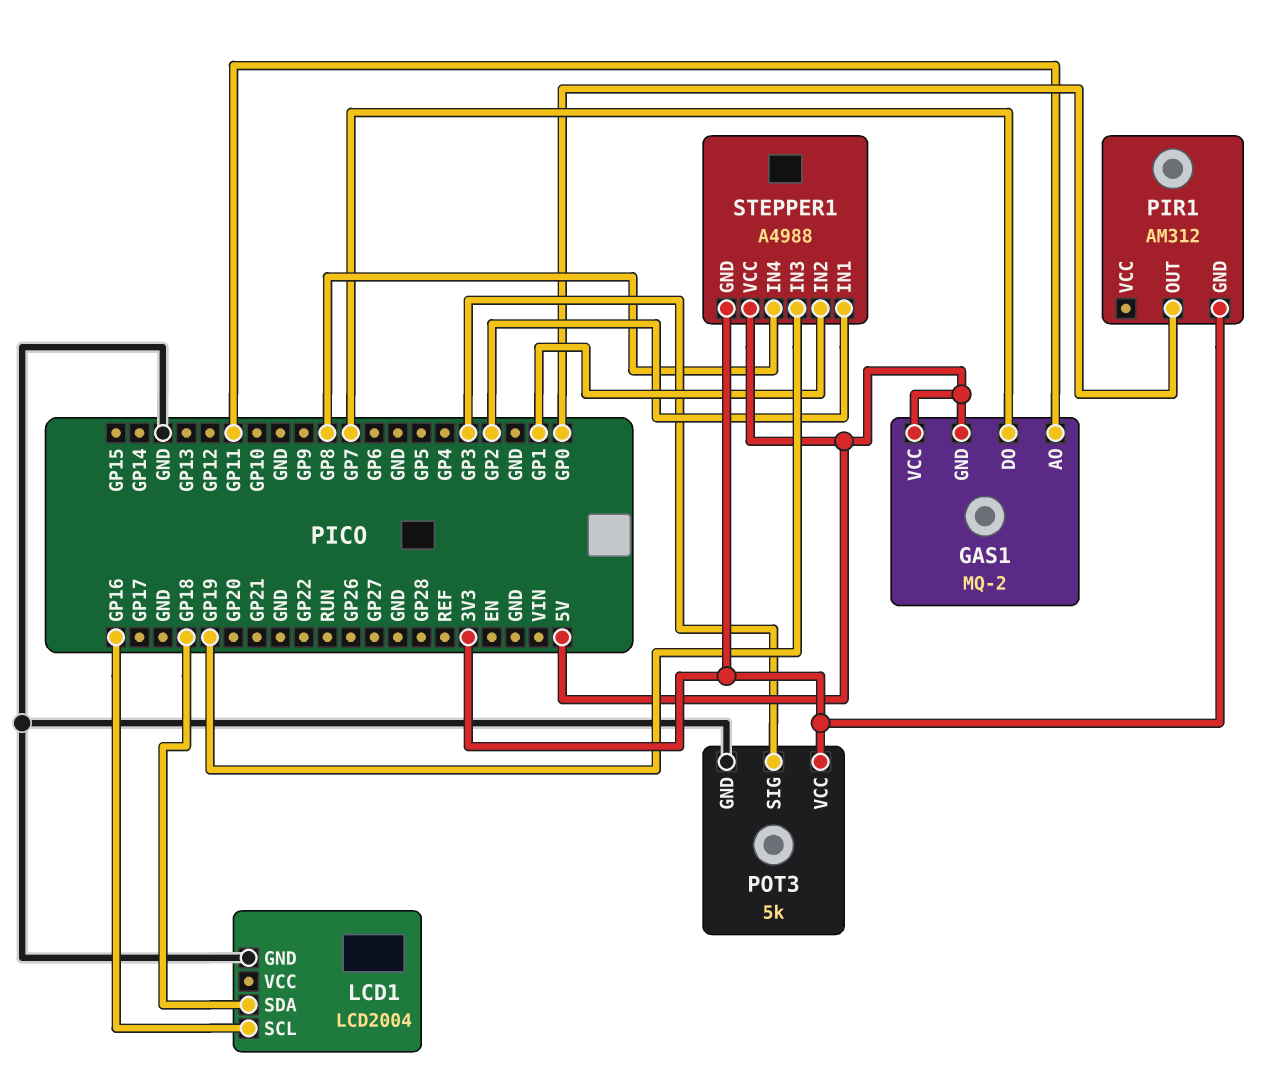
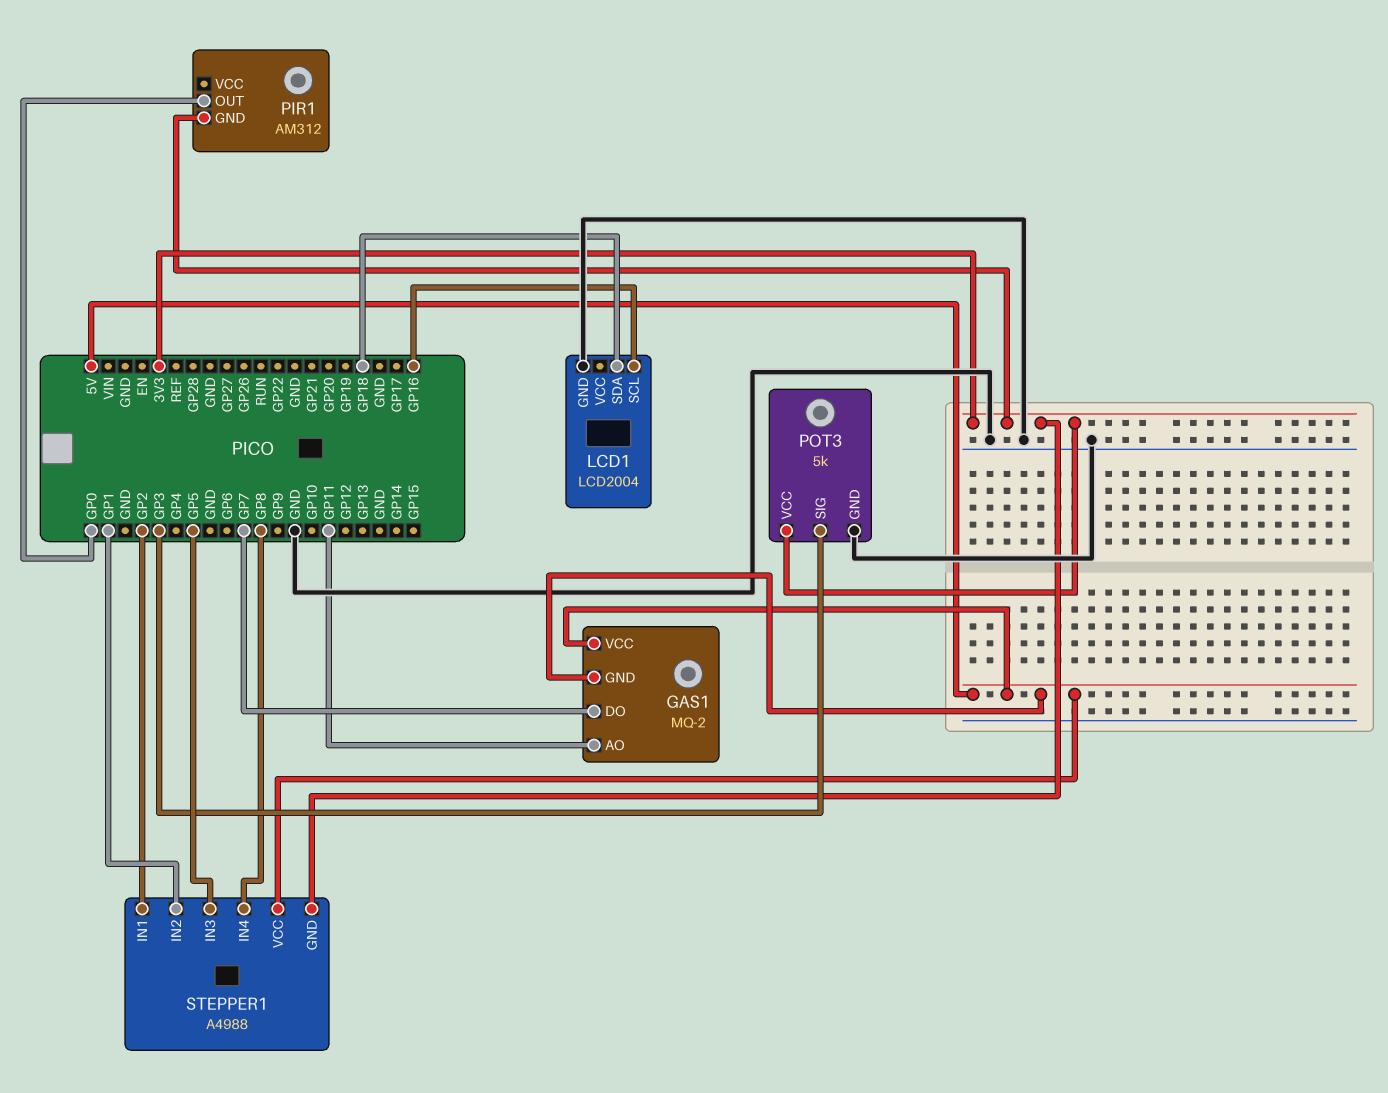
STEPPER1 pin IN3: GP19 -> GP5

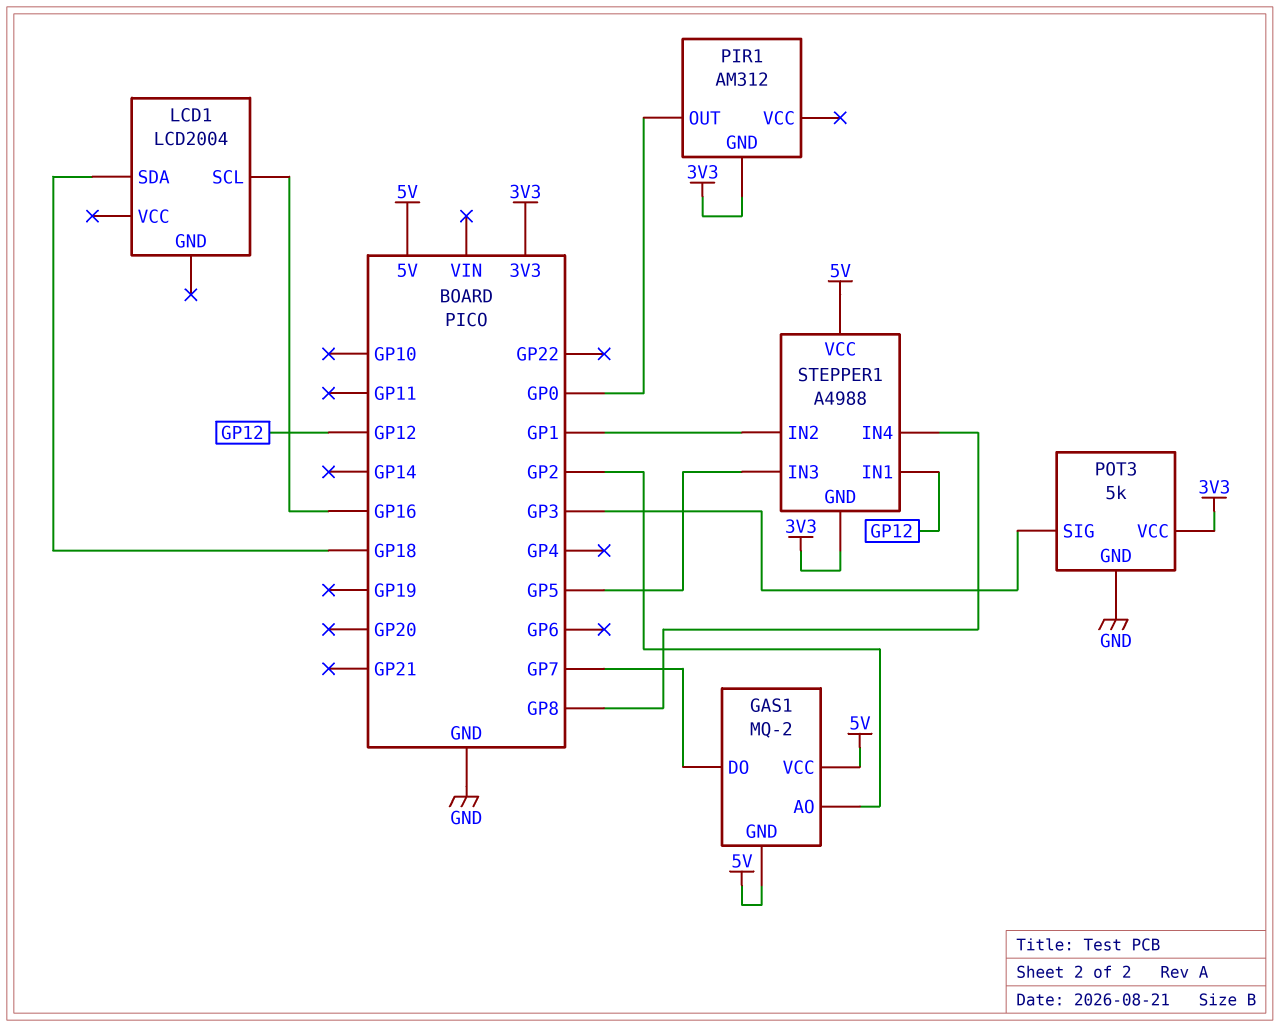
GAS1 pin AO: GP11 -> GP2
LCD1 pin GND: GND -> none
STEPPER1 pin IN1: GP2 -> GP12

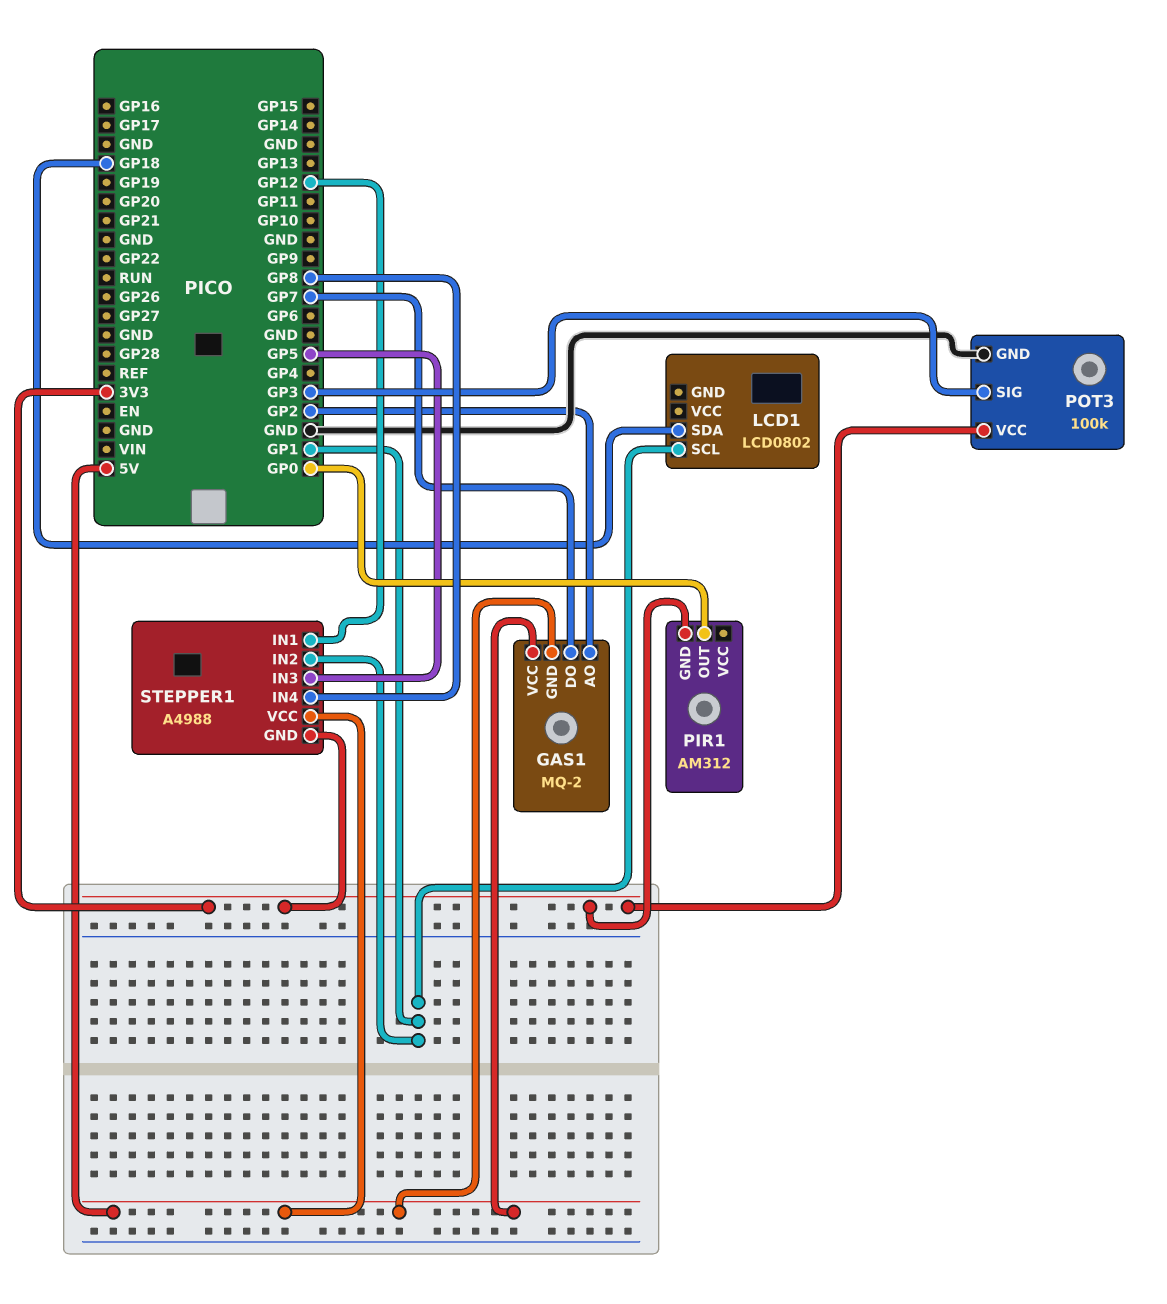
LCD1: LCD2004 -> LCD0802
LCD1 pin SCL: GP16 -> GP1
POT3: 5k -> 100k

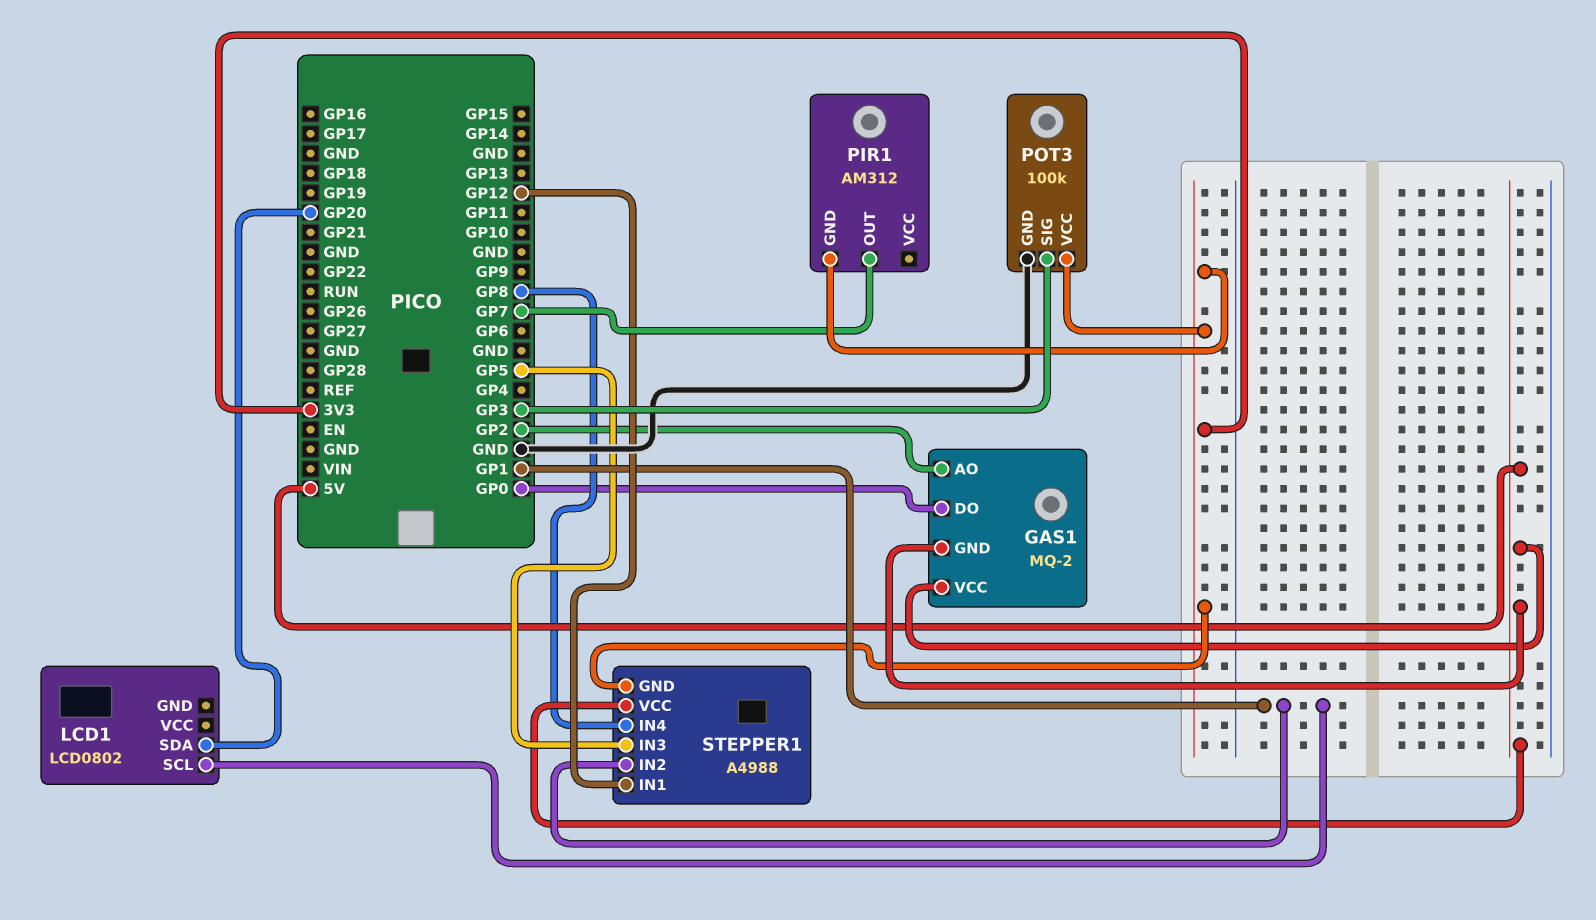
GAS1 pin DO: GP7 -> GP0
LCD1 pin SDA: GP18 -> GP20
PIR1 pin OUT: GP0 -> GP7

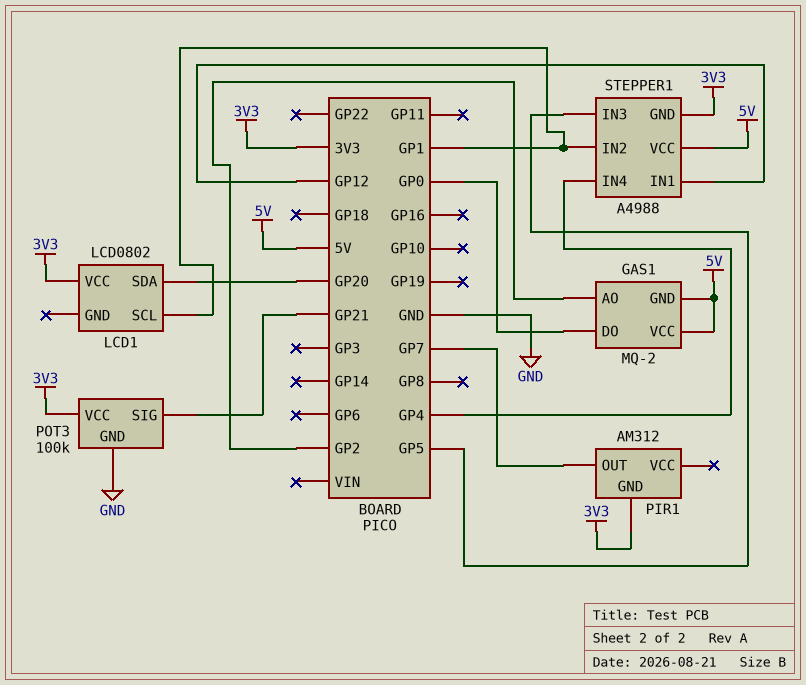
LCD1 pin VCC: none -> 3V3
POT3 pin SIG: GP3 -> GP21
STEPPER1 pin IN4: GP8 -> GP4

